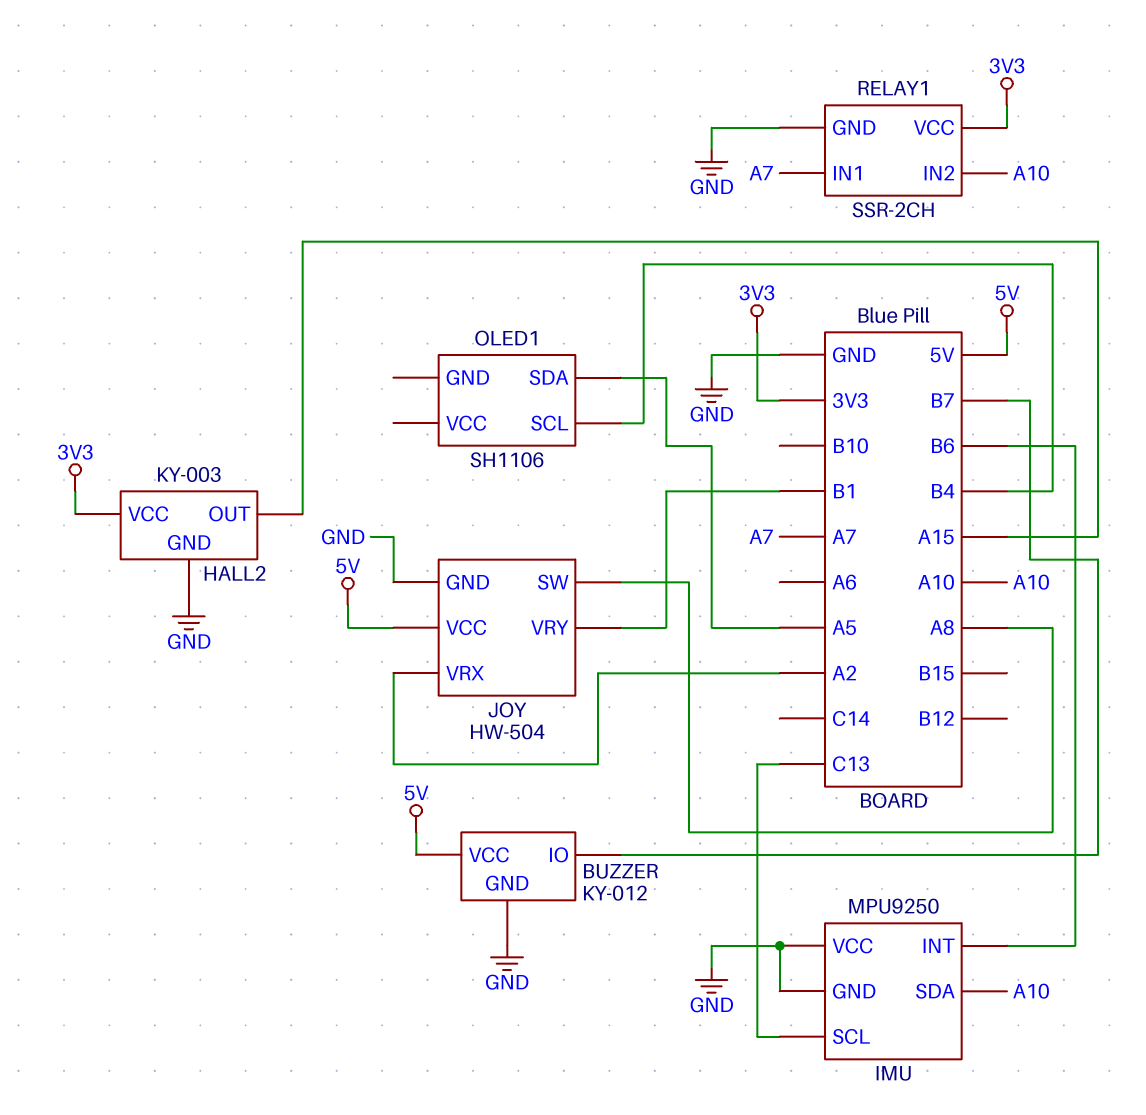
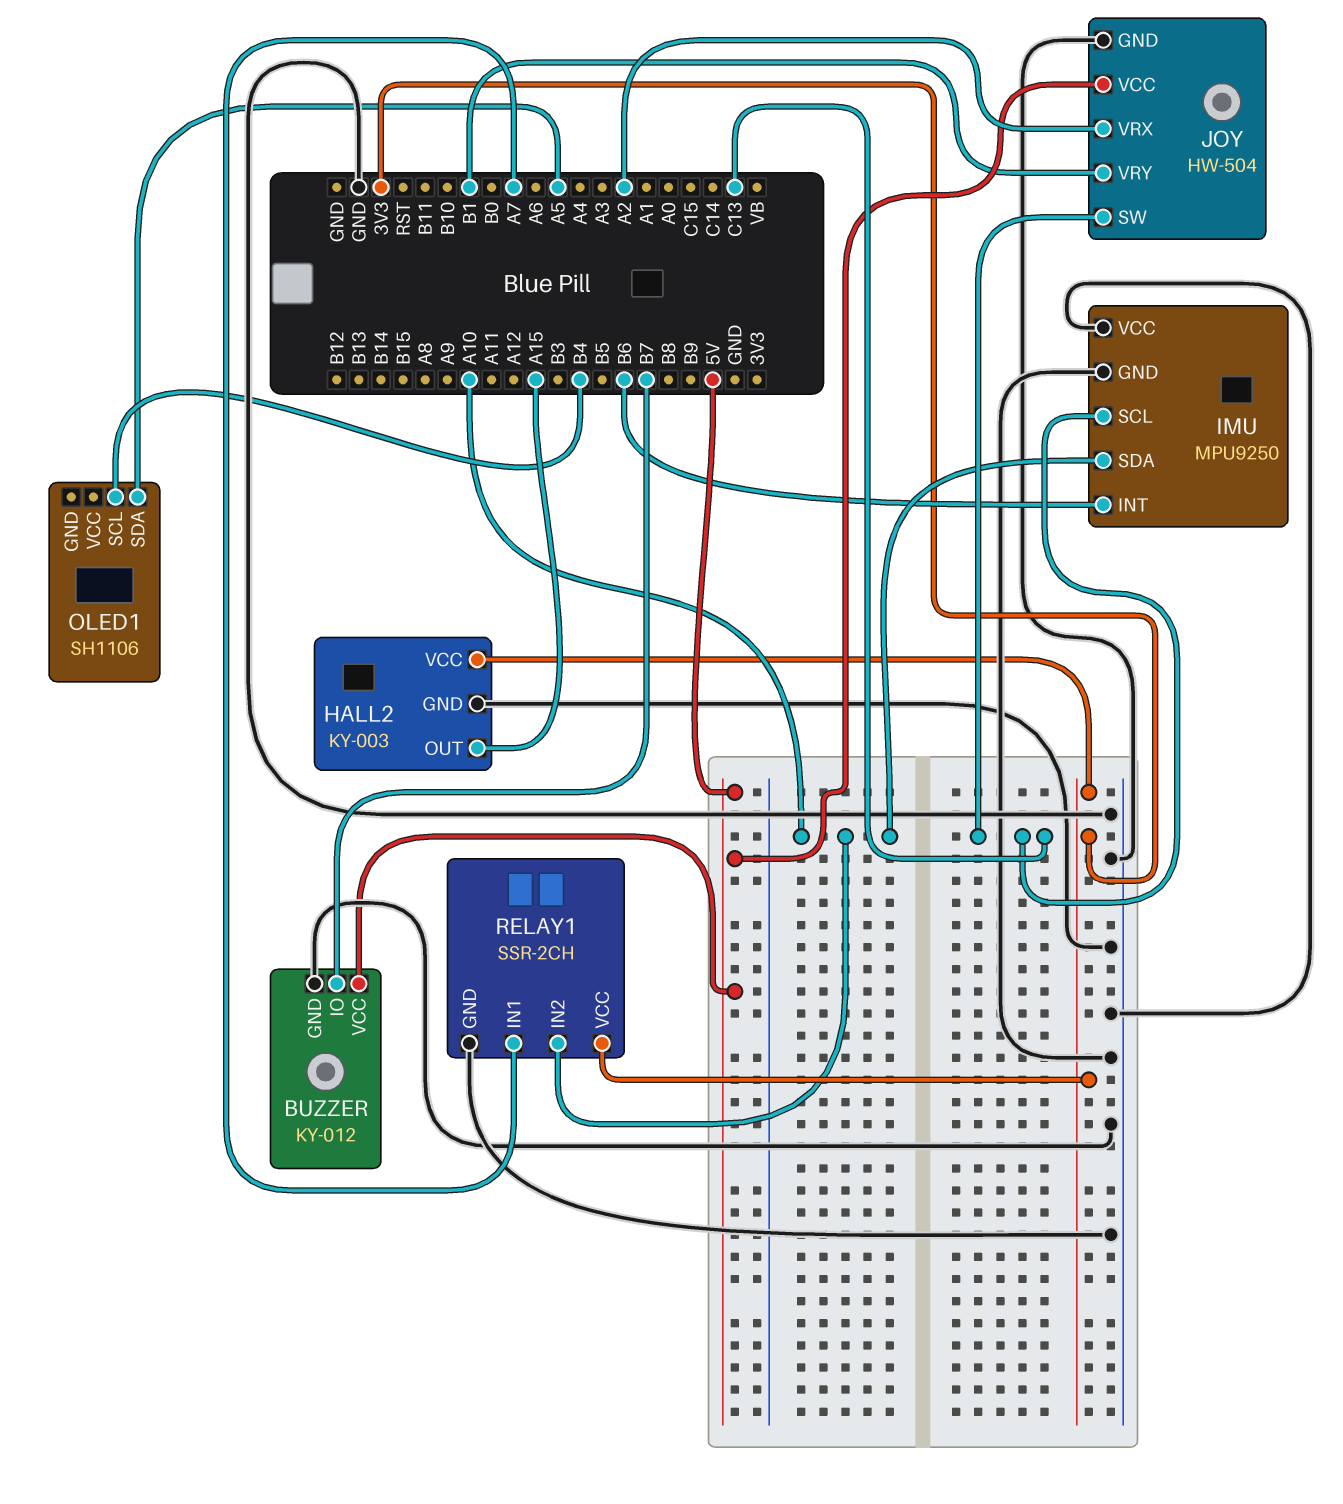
JOY pin SW: A8 -> C13

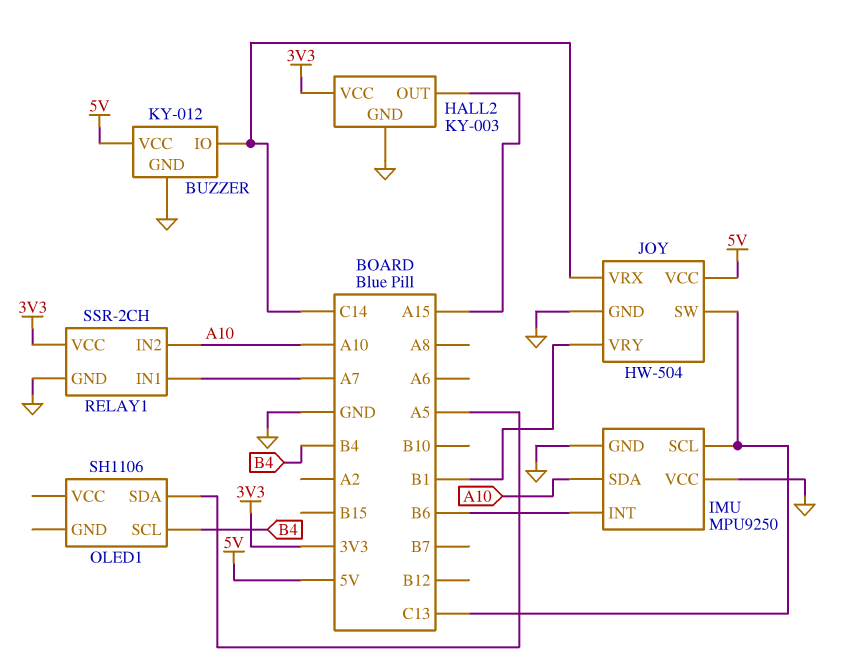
BUZZER pin IO: B7 -> C14
JOY pin VRX: A2 -> C14

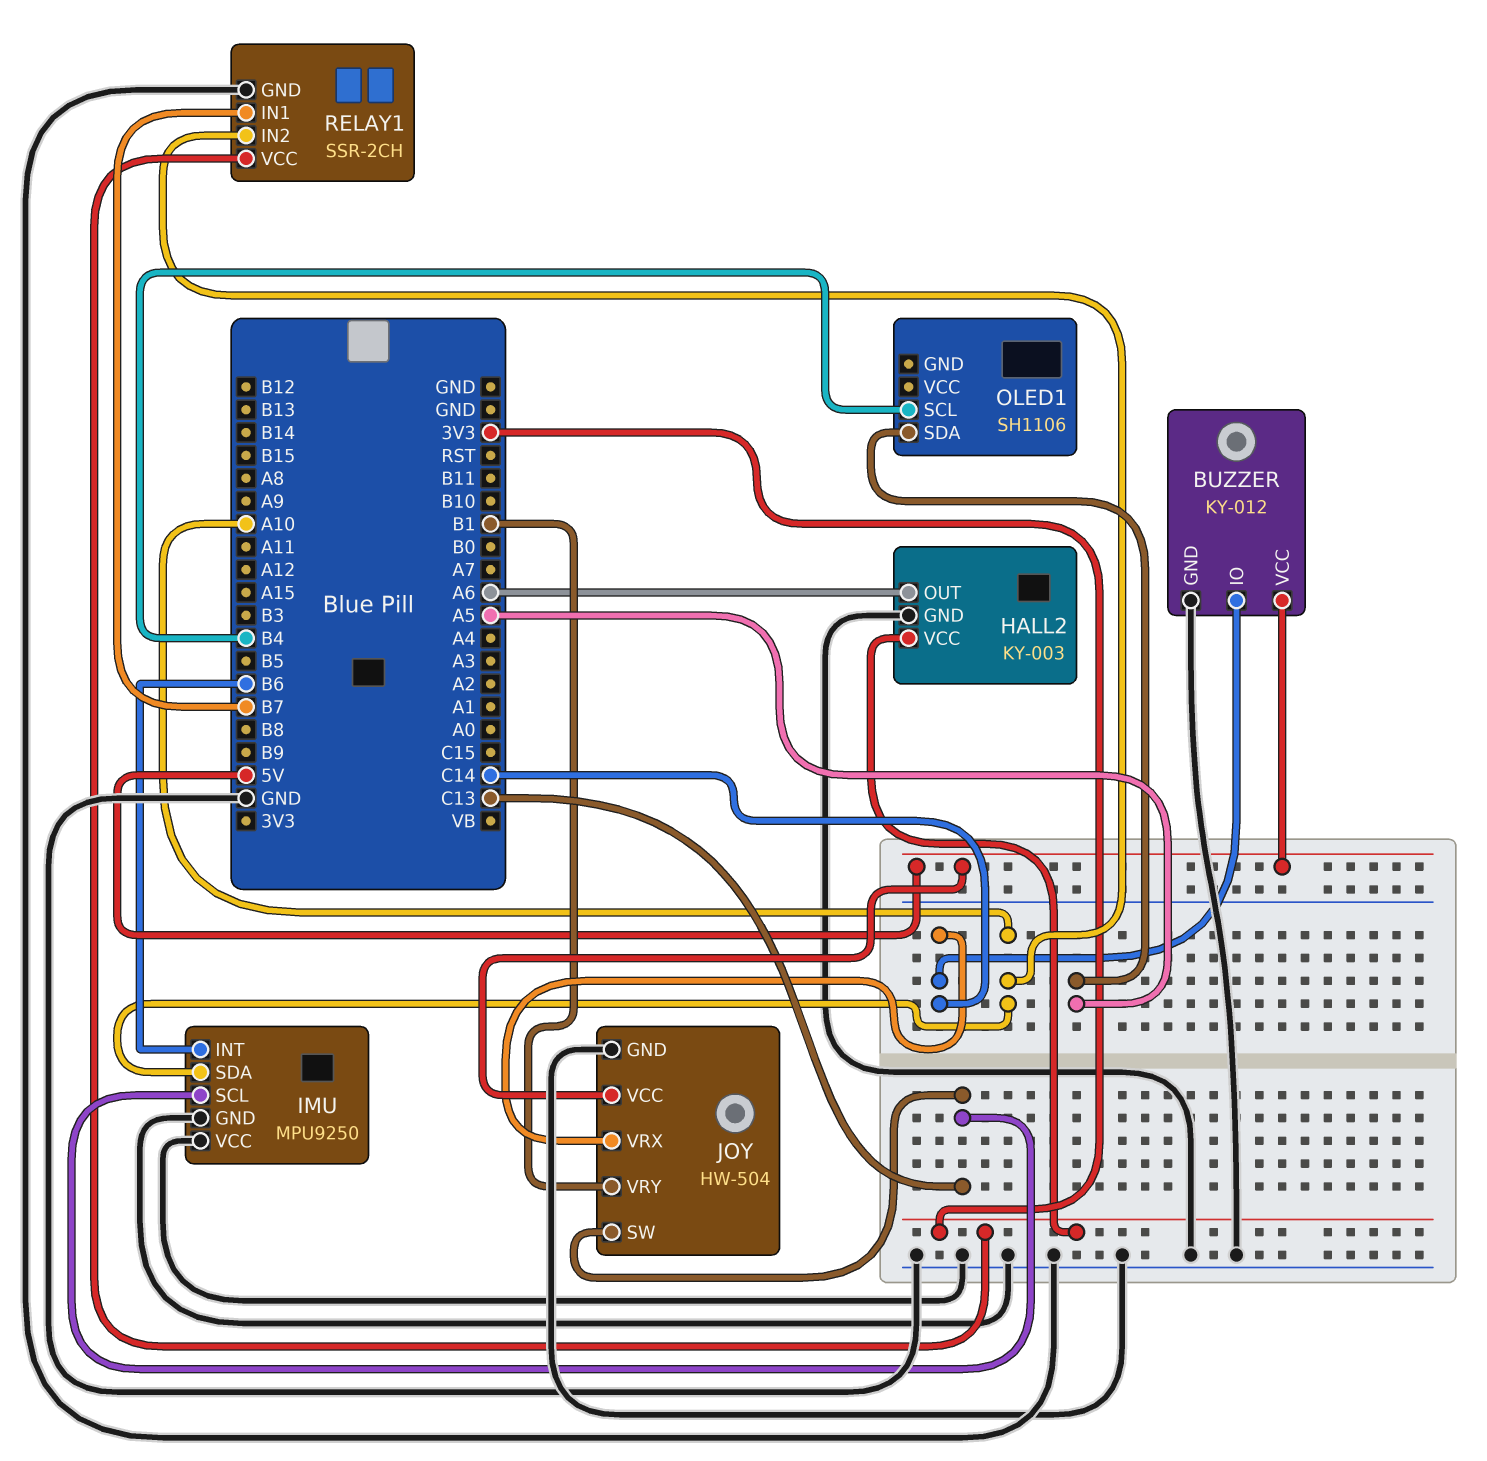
HALL2 pin OUT: A15 -> A6
RELAY1 pin IN1: A7 -> B7

